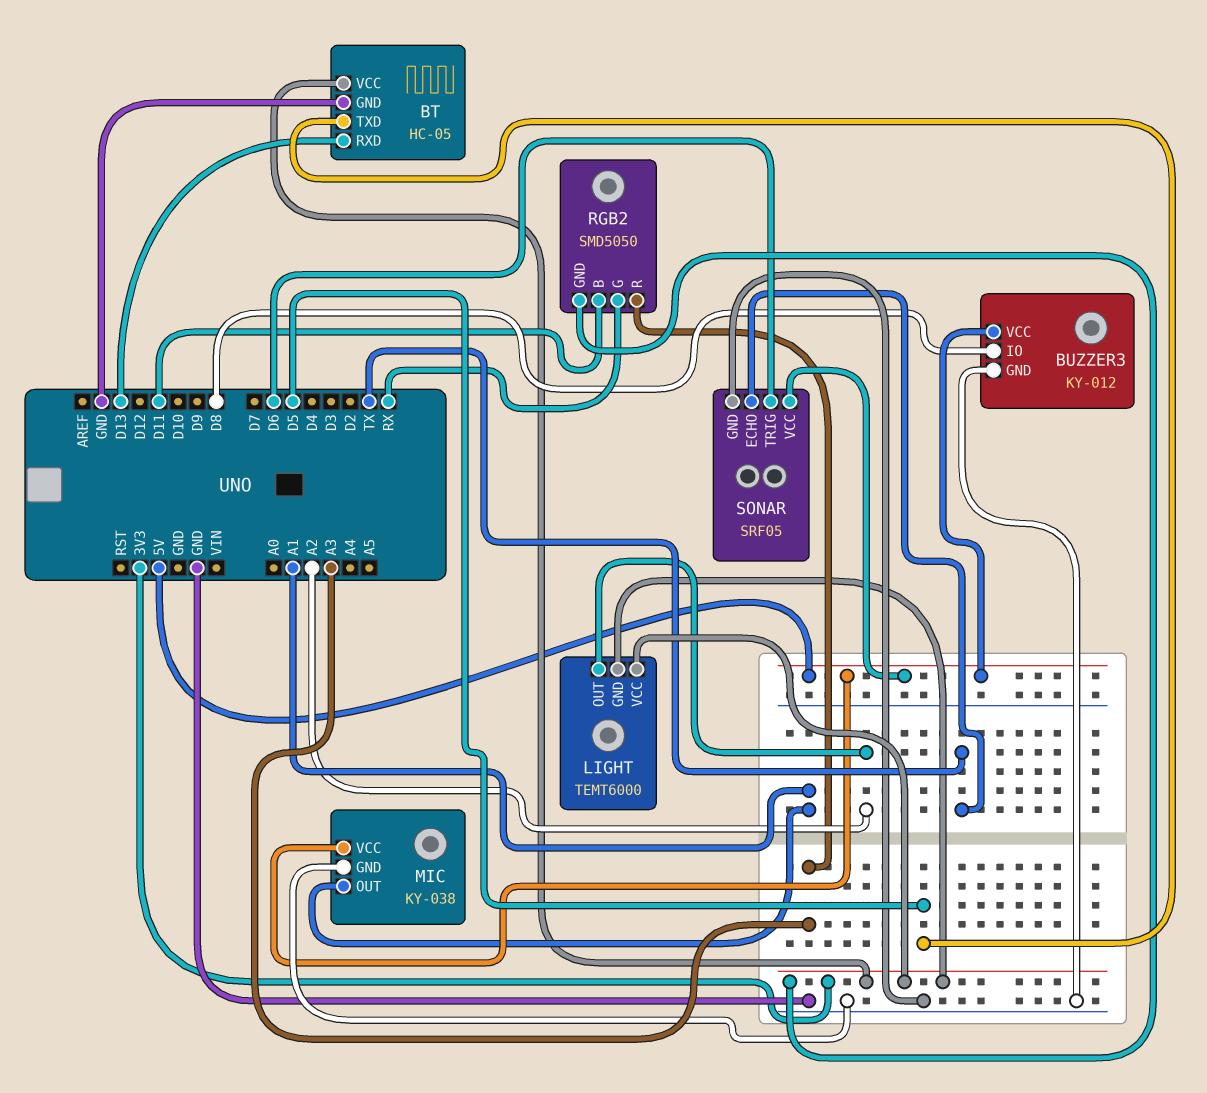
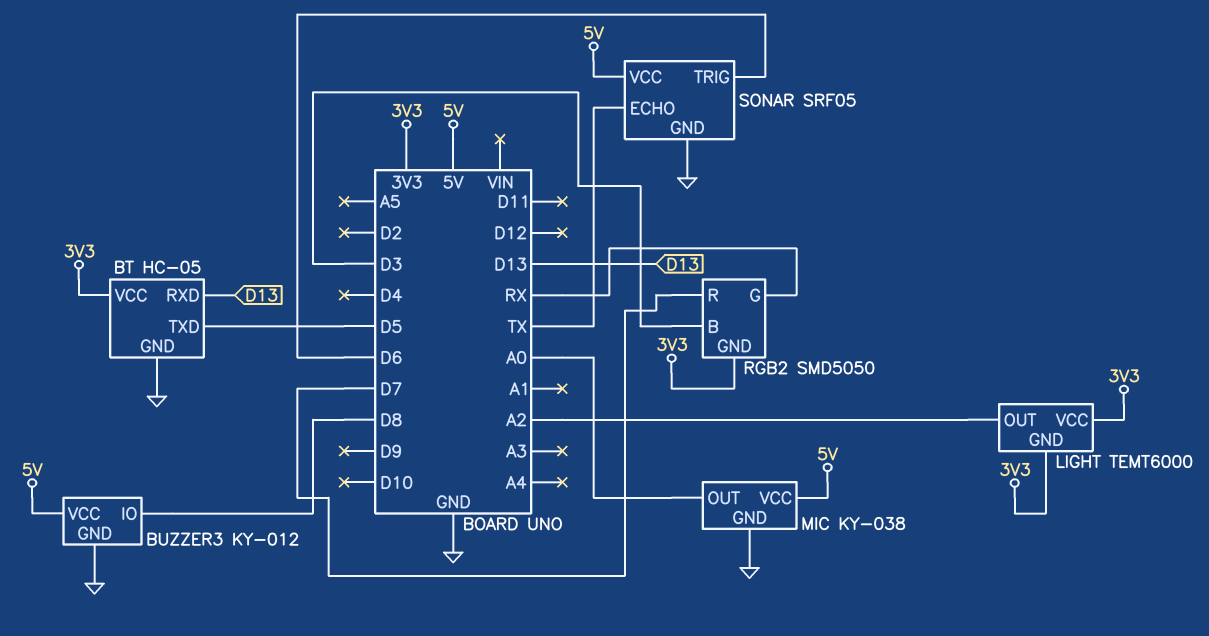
MIC pin OUT: A1 -> A0
RGB2 pin B: D11 -> D3
RGB2 pin R: A3 -> D7

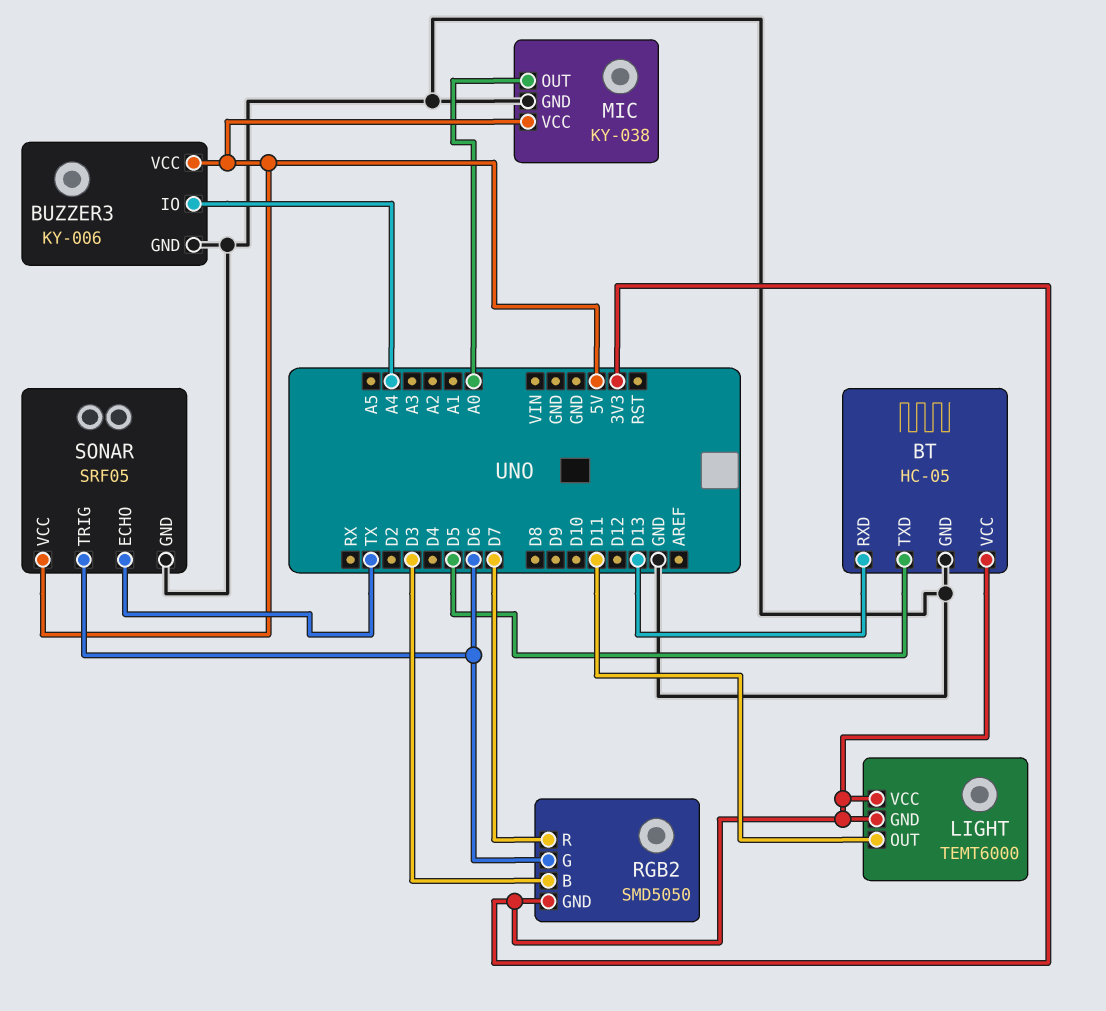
BUZZER3: KY-012 -> KY-006
BUZZER3 pin IO: D8 -> A4
LIGHT pin OUT: A2 -> D11
RGB2 pin G: RX -> D6

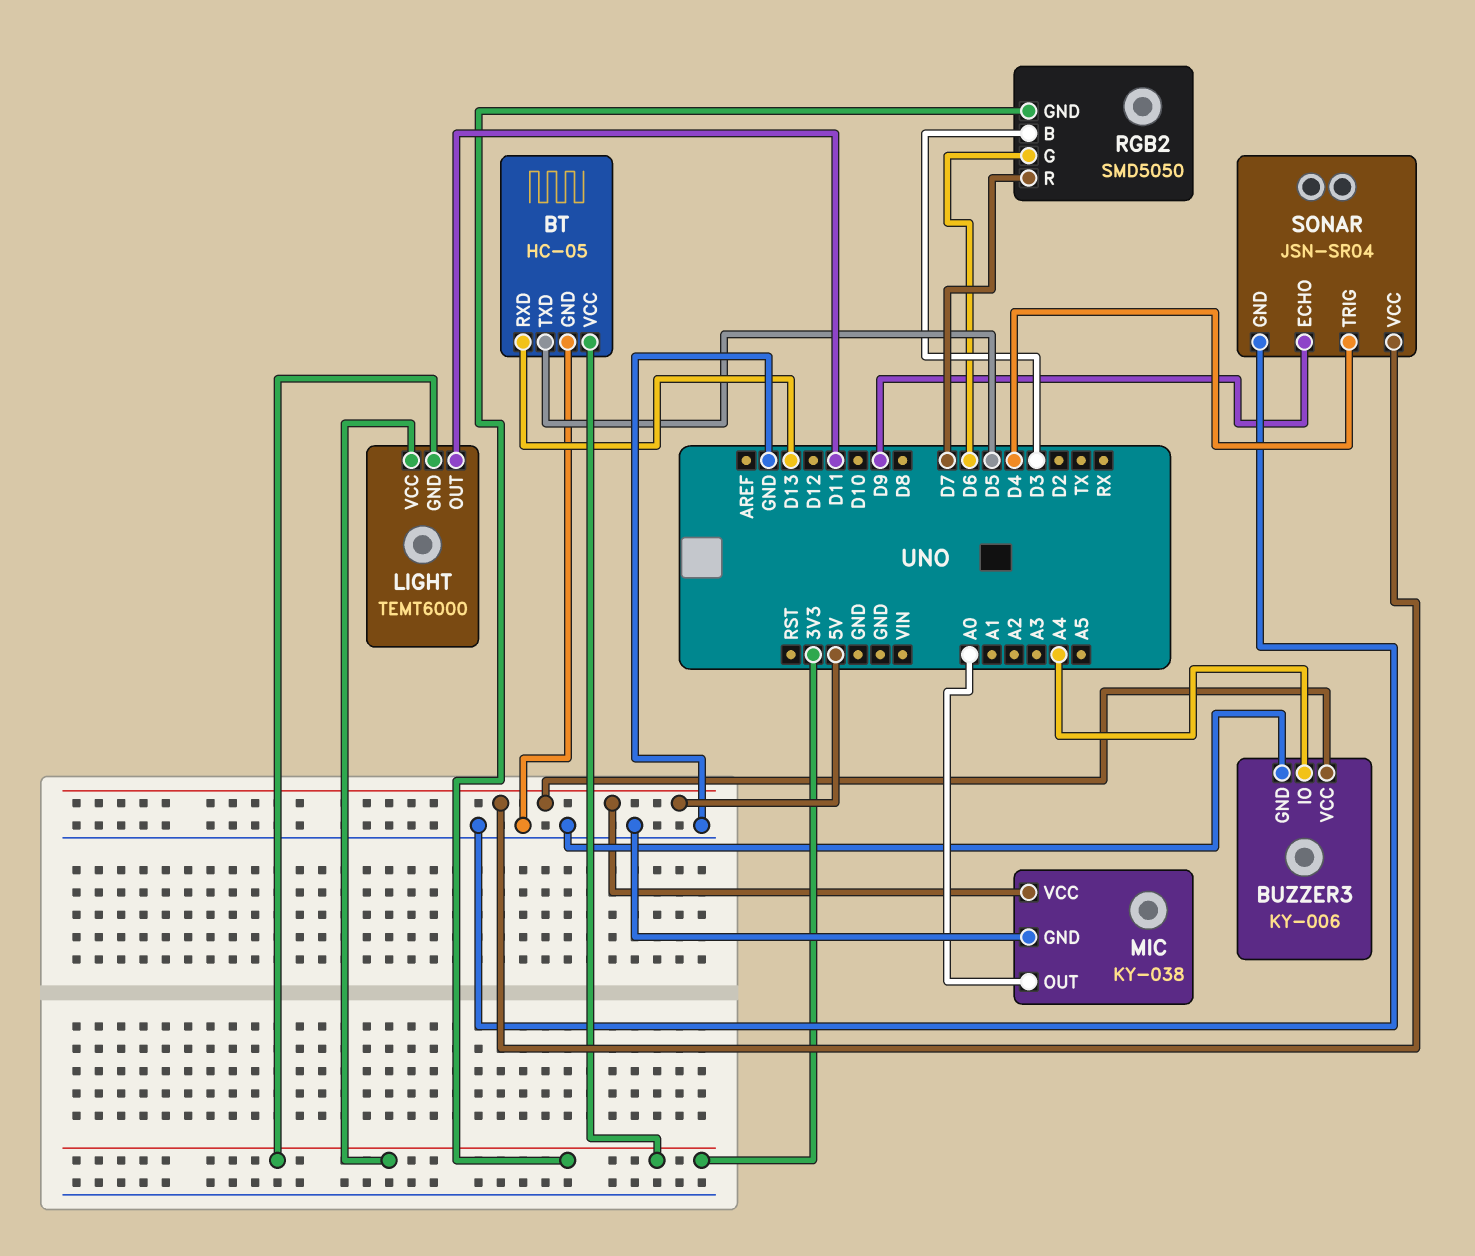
SONAR: SRF05 -> JSN-SR04
SONAR pin ECHO: TX -> D9
SONAR pin TRIG: D6 -> D4

